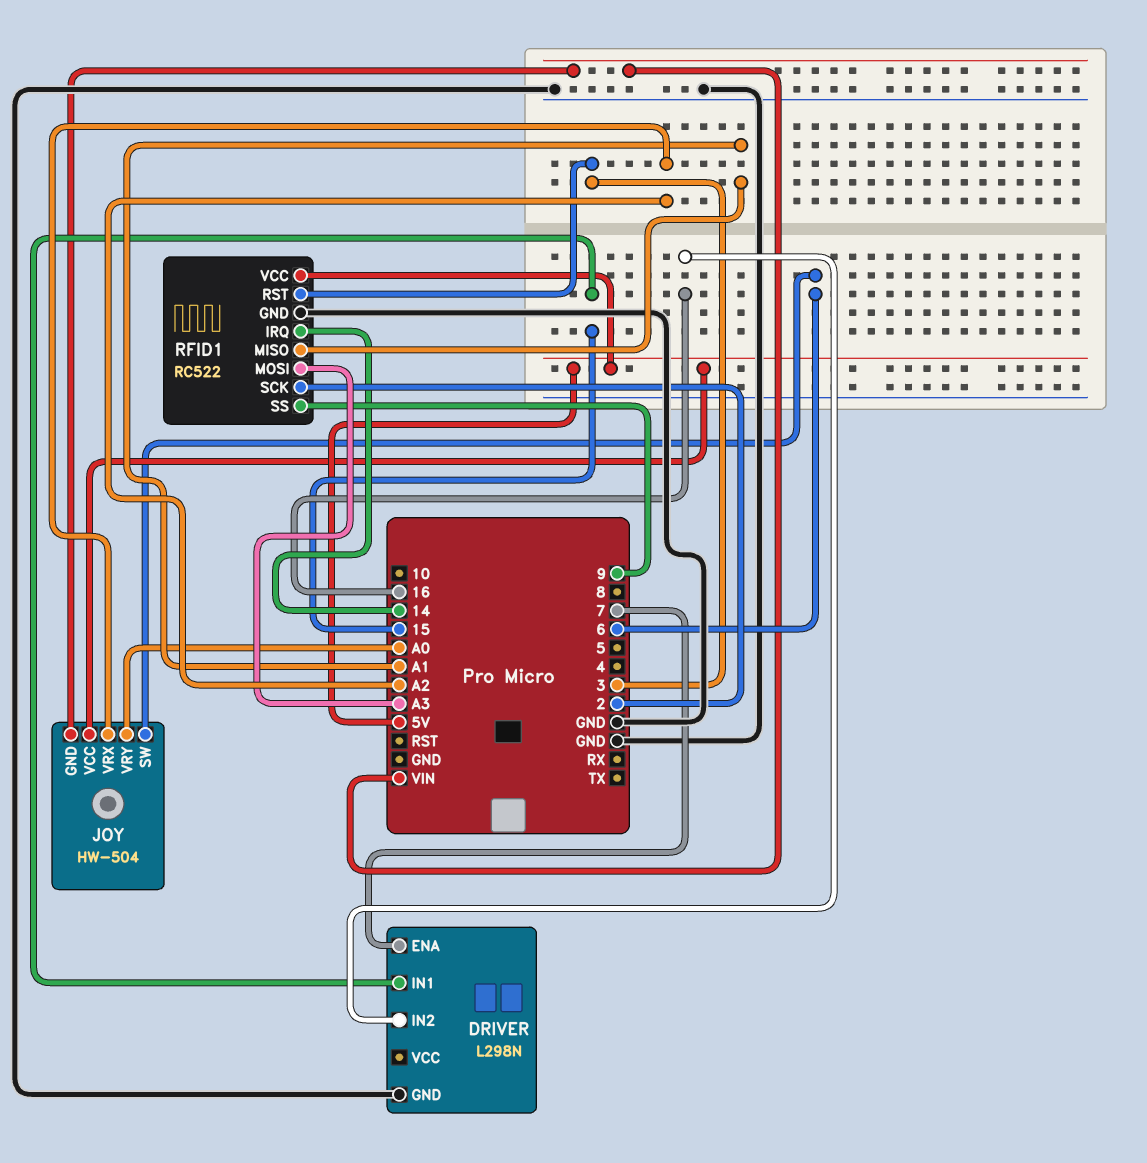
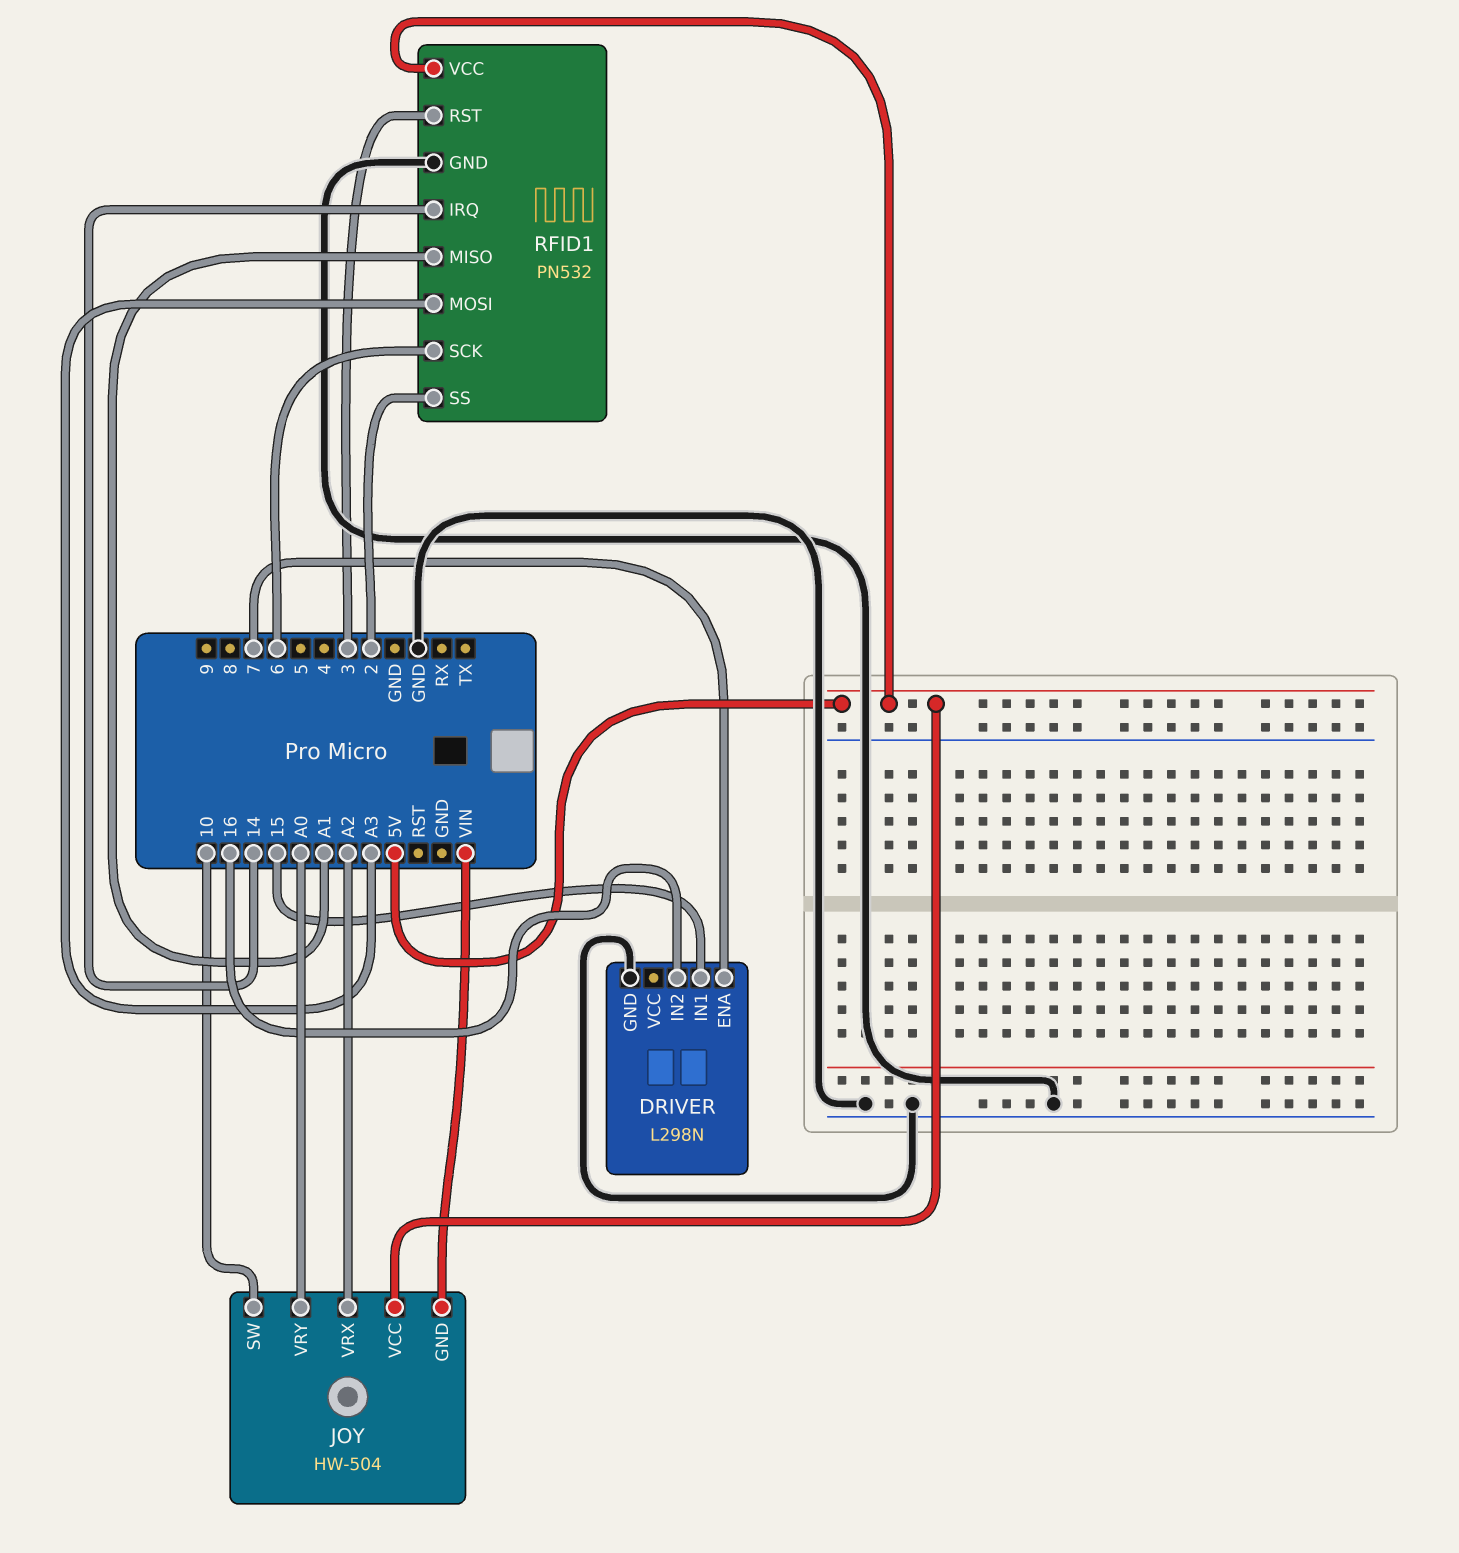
JOY pin SW: 6 -> 10
RFID1: RC522 -> PN532
RFID1 pin SCK: 2 -> 6
RFID1 pin SS: 9 -> 2

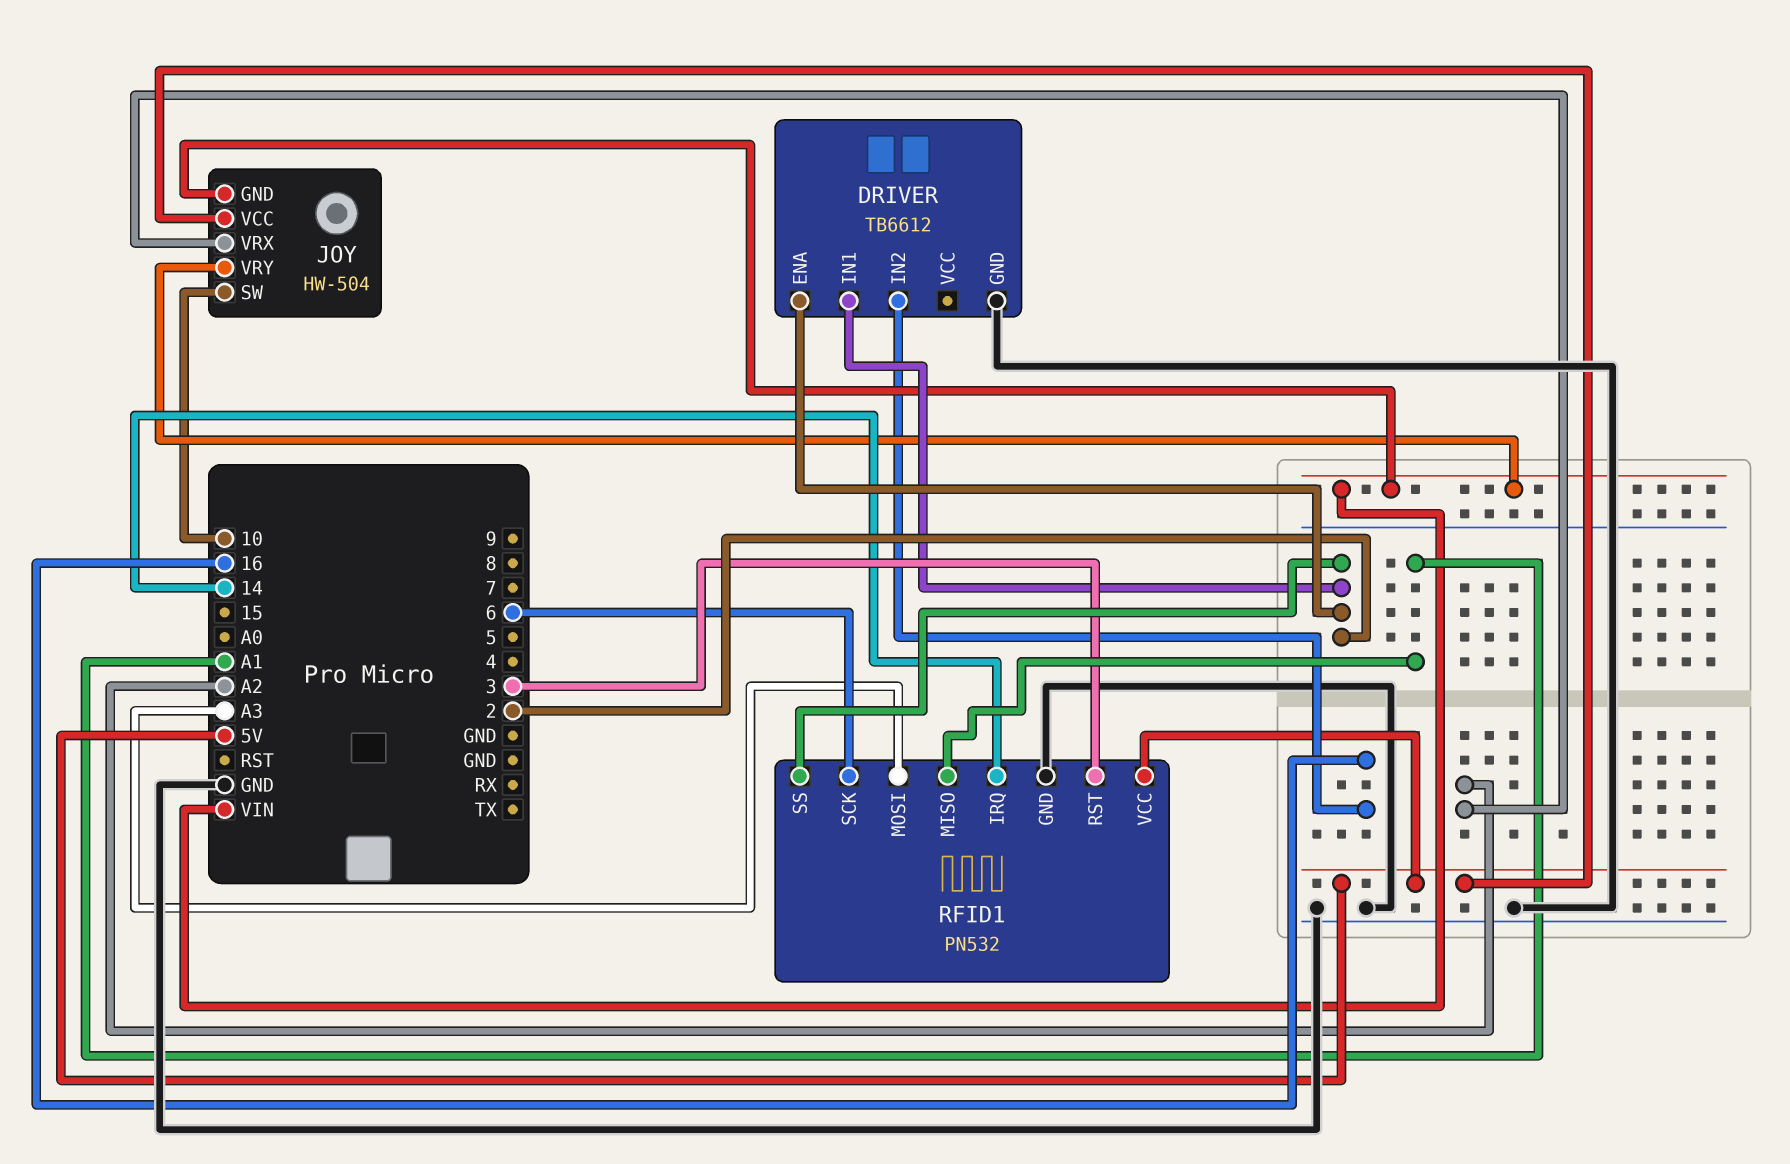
DRIVER: L298N -> TB6612
DRIVER pin ENA: 7 -> 2
DRIVER pin IN1: 15 -> 2
JOY pin VRY: A0 -> VIN

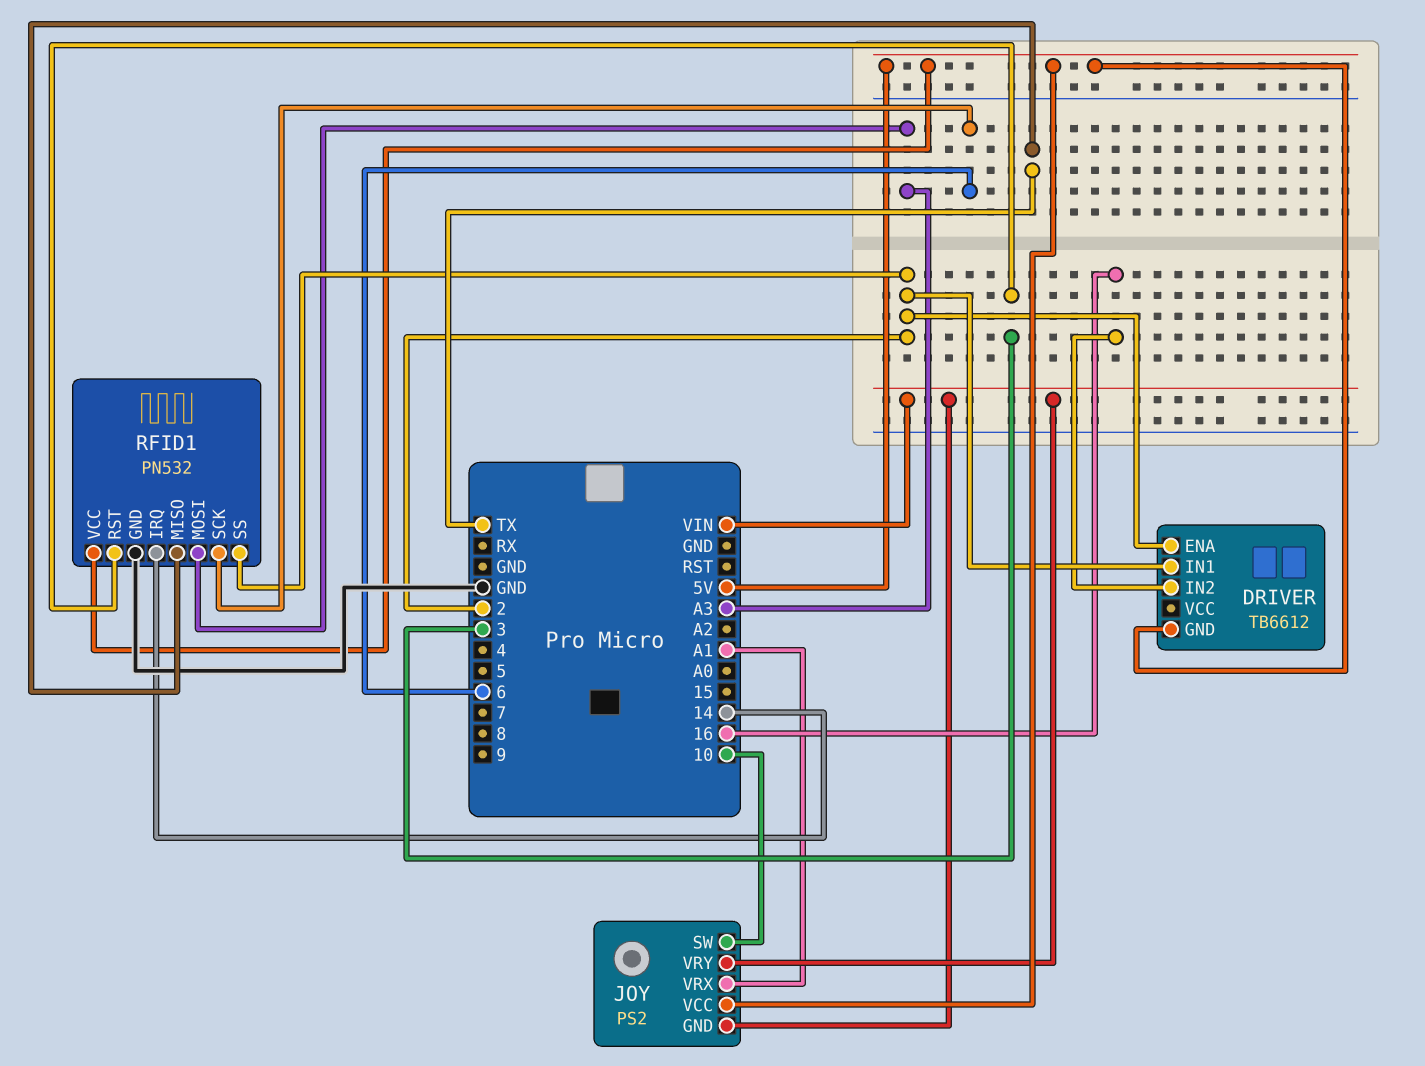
DRIVER pin GND: GND -> 5V
JOY: HW-504 -> PS2
JOY pin VRX: A2 -> A1
RFID1 pin MISO: A1 -> TX

